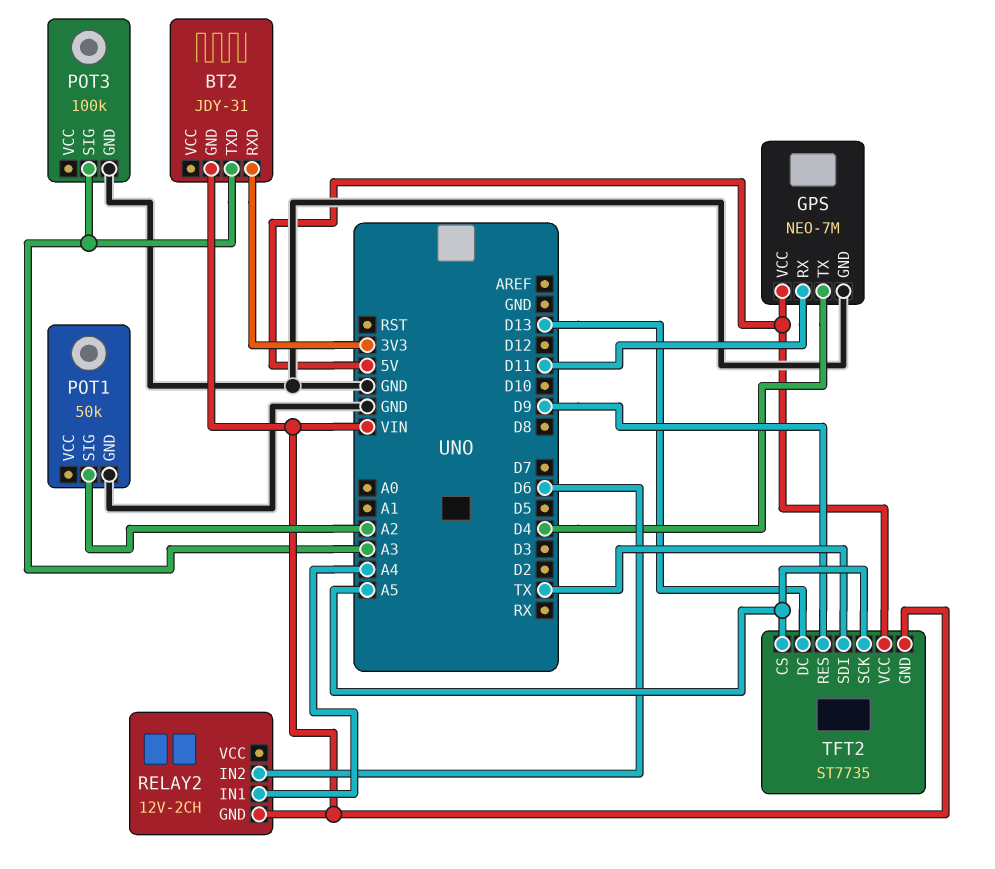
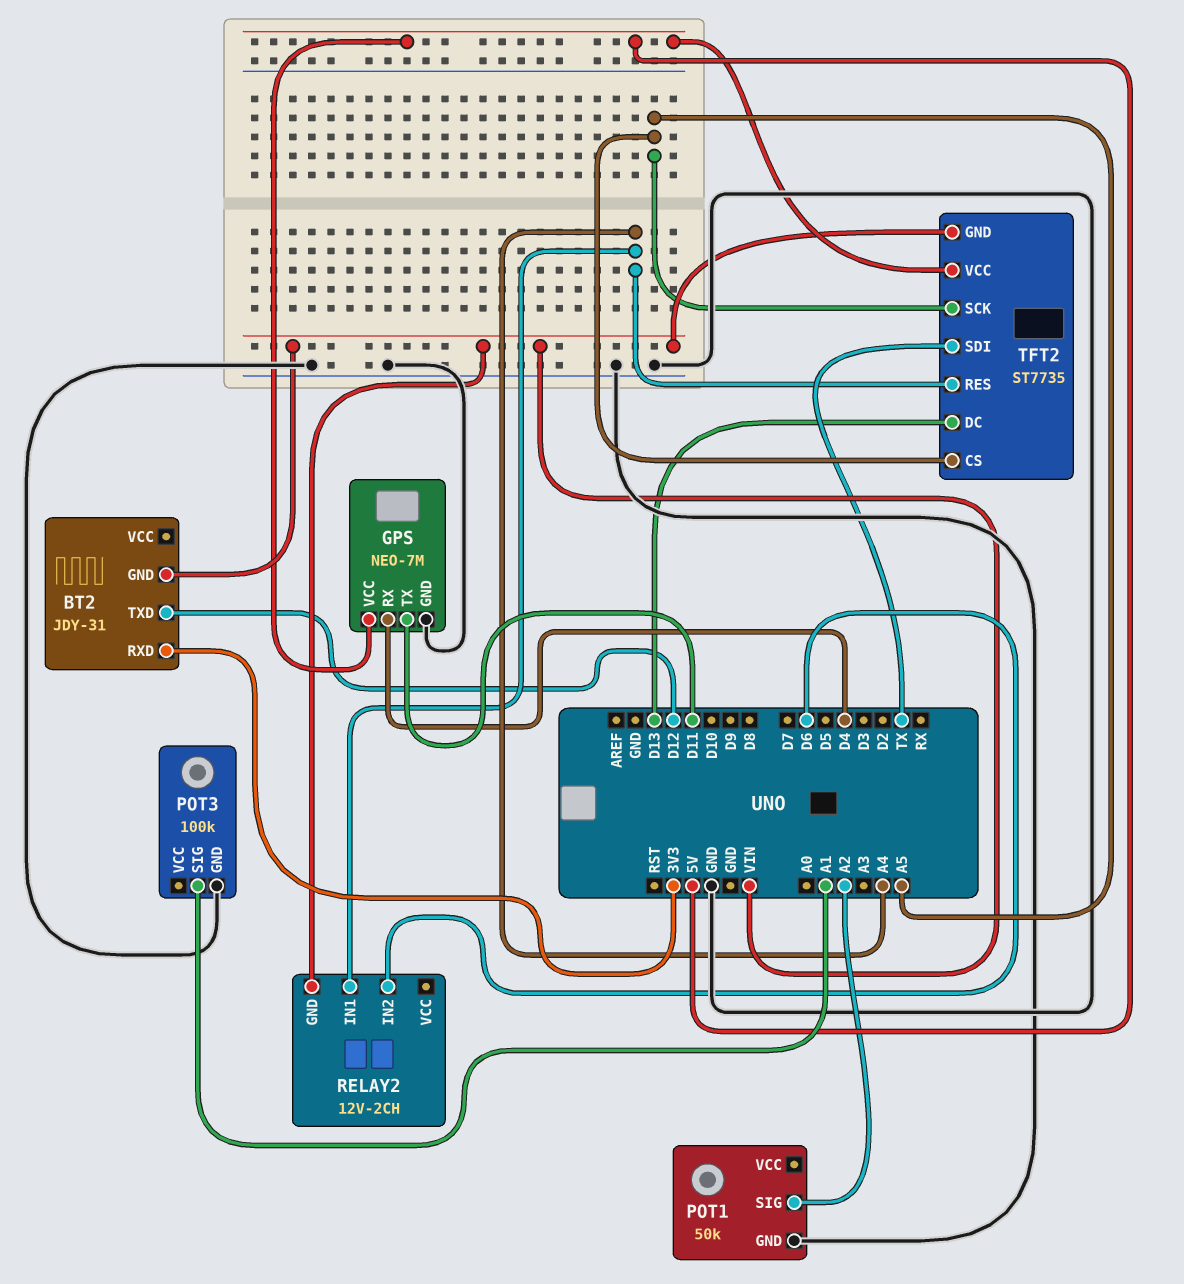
BT2 pin TXD: A3 -> D12
GPS pin RX: D11 -> D4
GPS pin TX: D4 -> D11
POT3 pin SIG: A3 -> A1
TFT2 pin RES: D9 -> A4

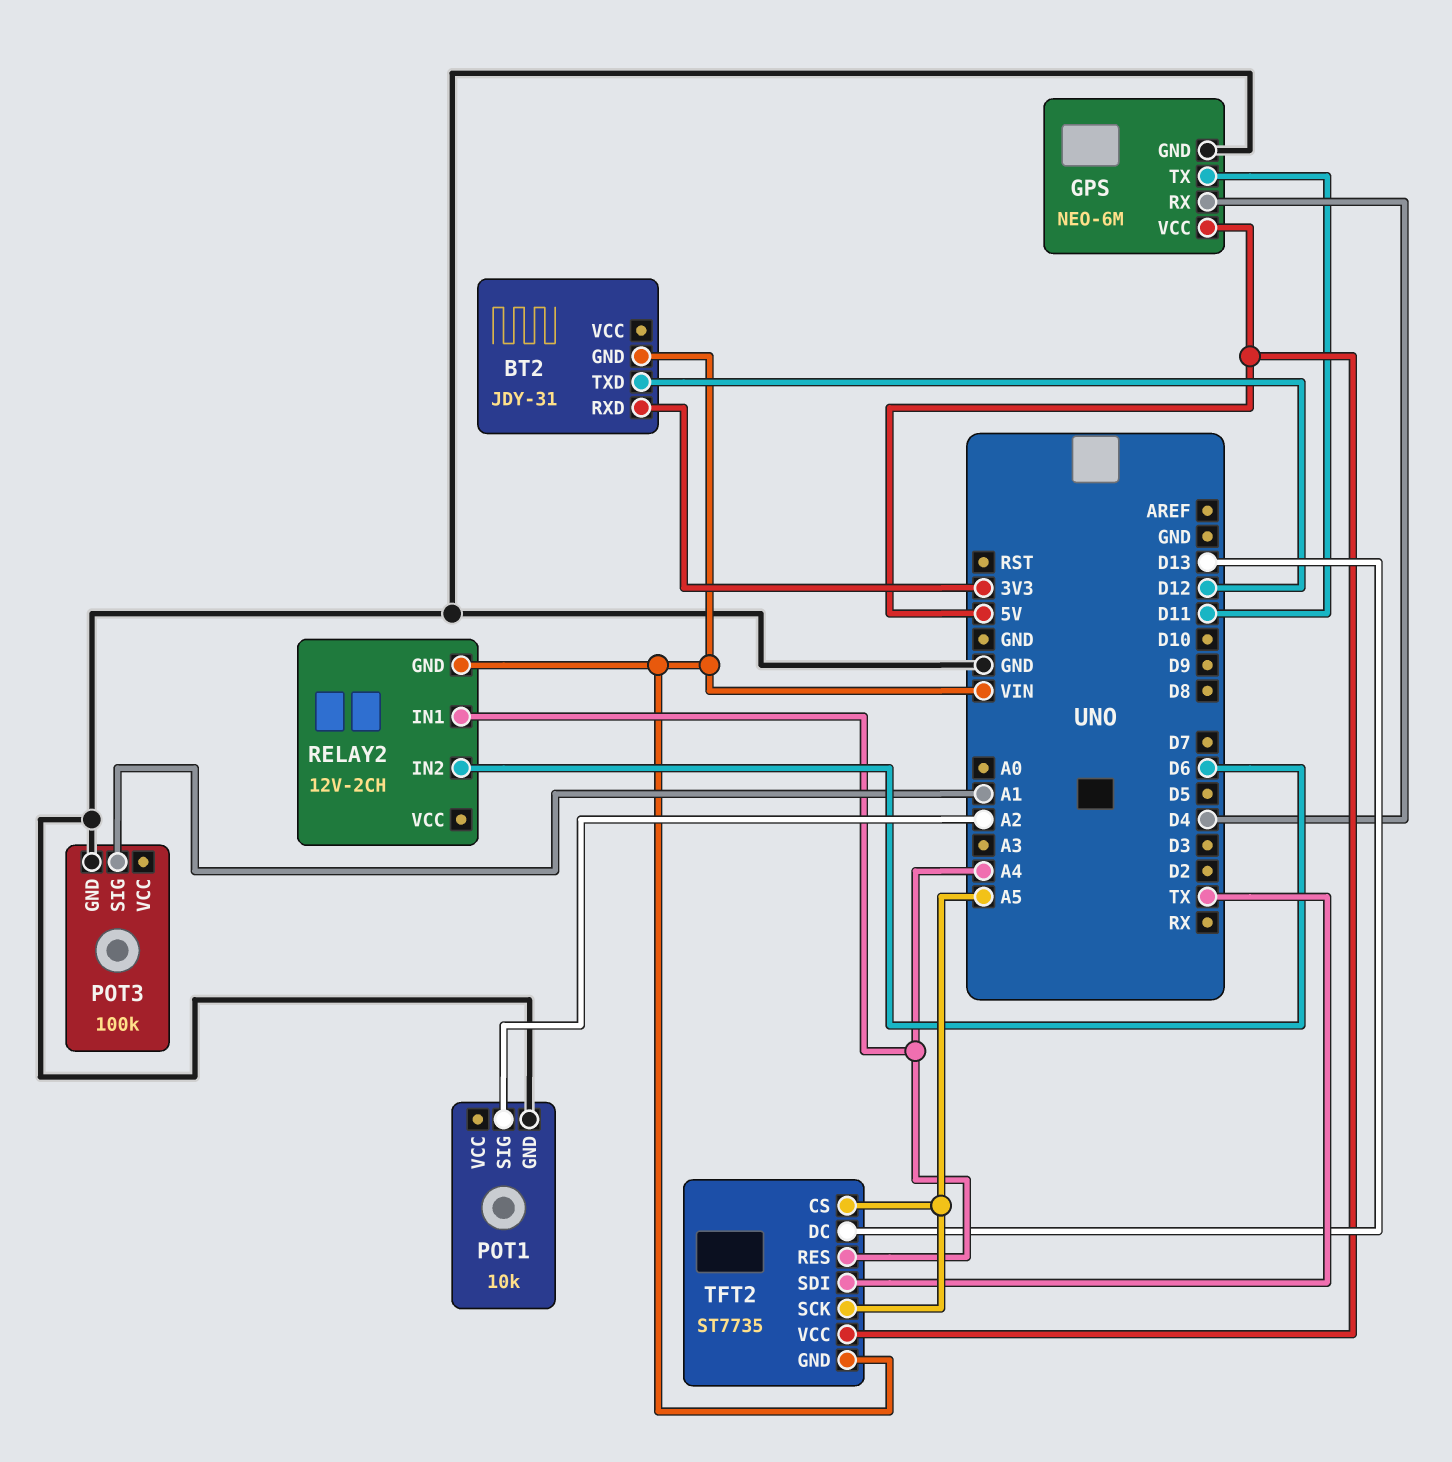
GPS: NEO-7M -> NEO-6M
POT1: 50k -> 10k

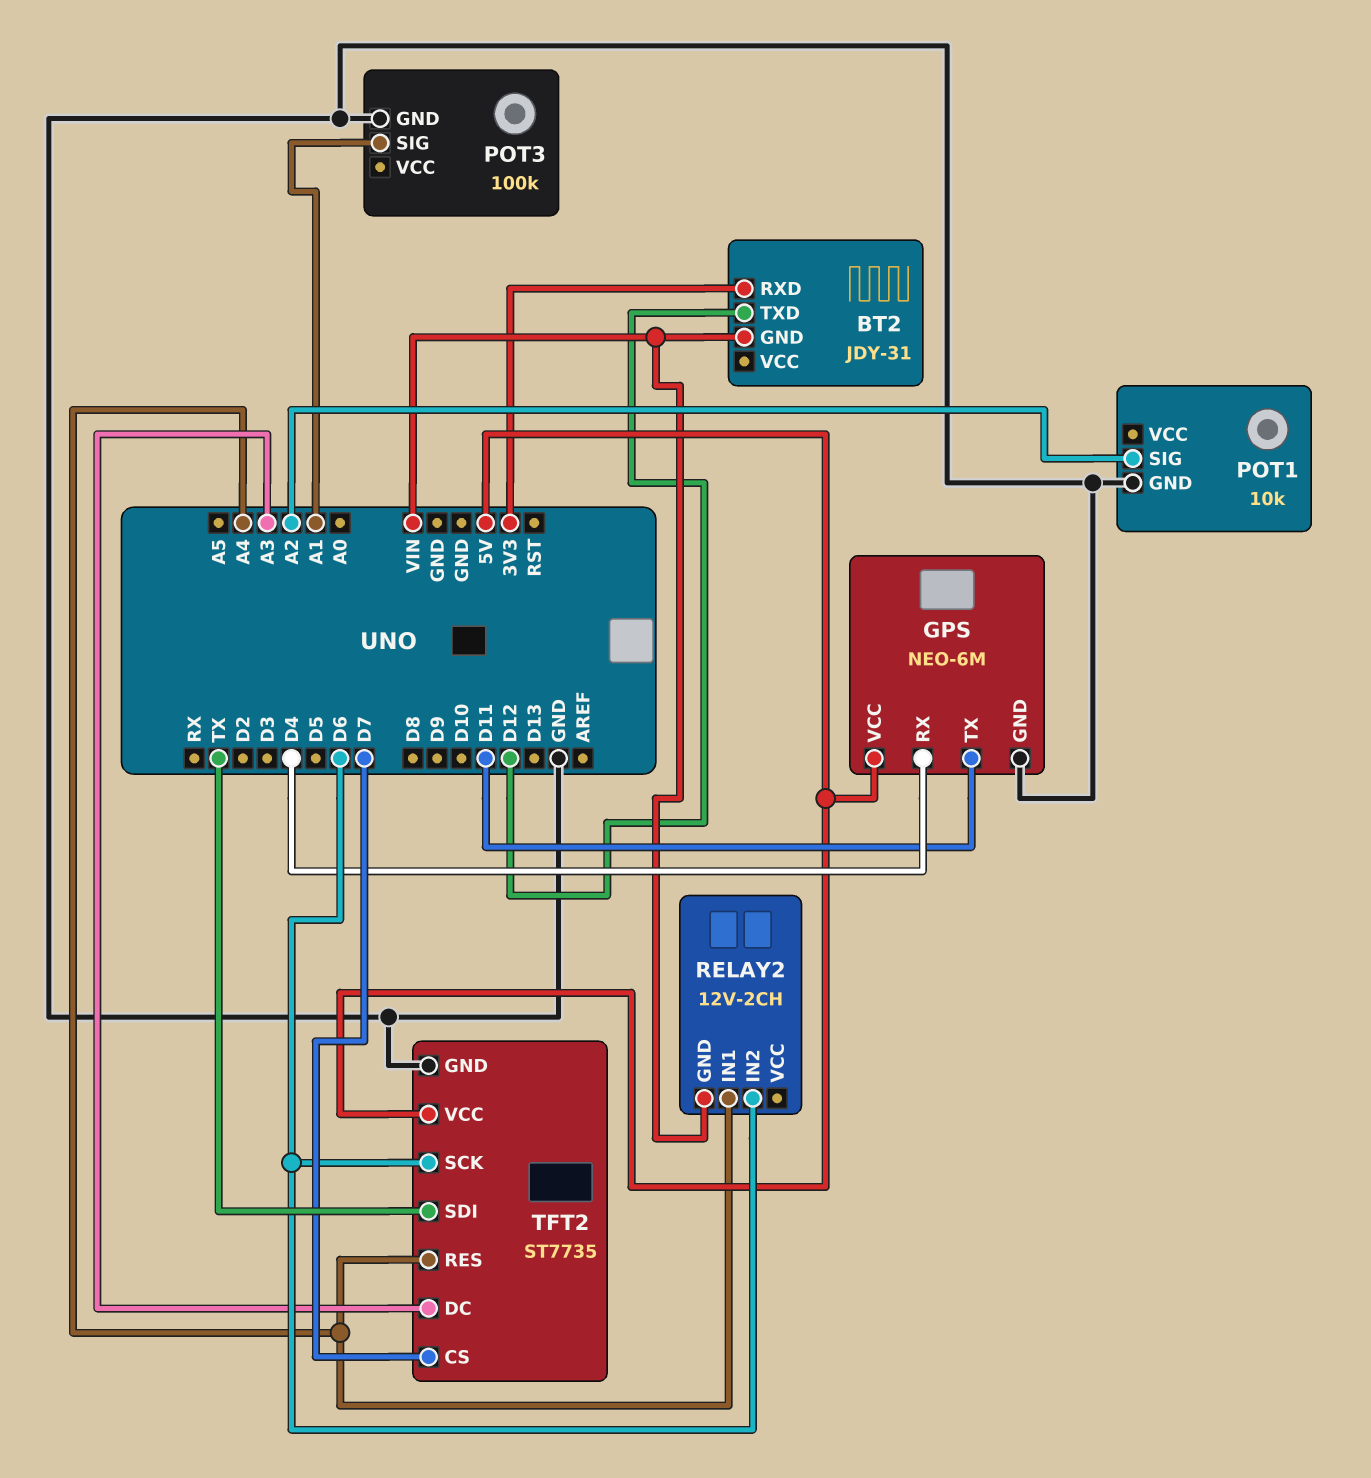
TFT2 pin CS: A5 -> D7
TFT2 pin DC: D13 -> A3
TFT2 pin GND: VIN -> GND
TFT2 pin SCK: A5 -> D6

